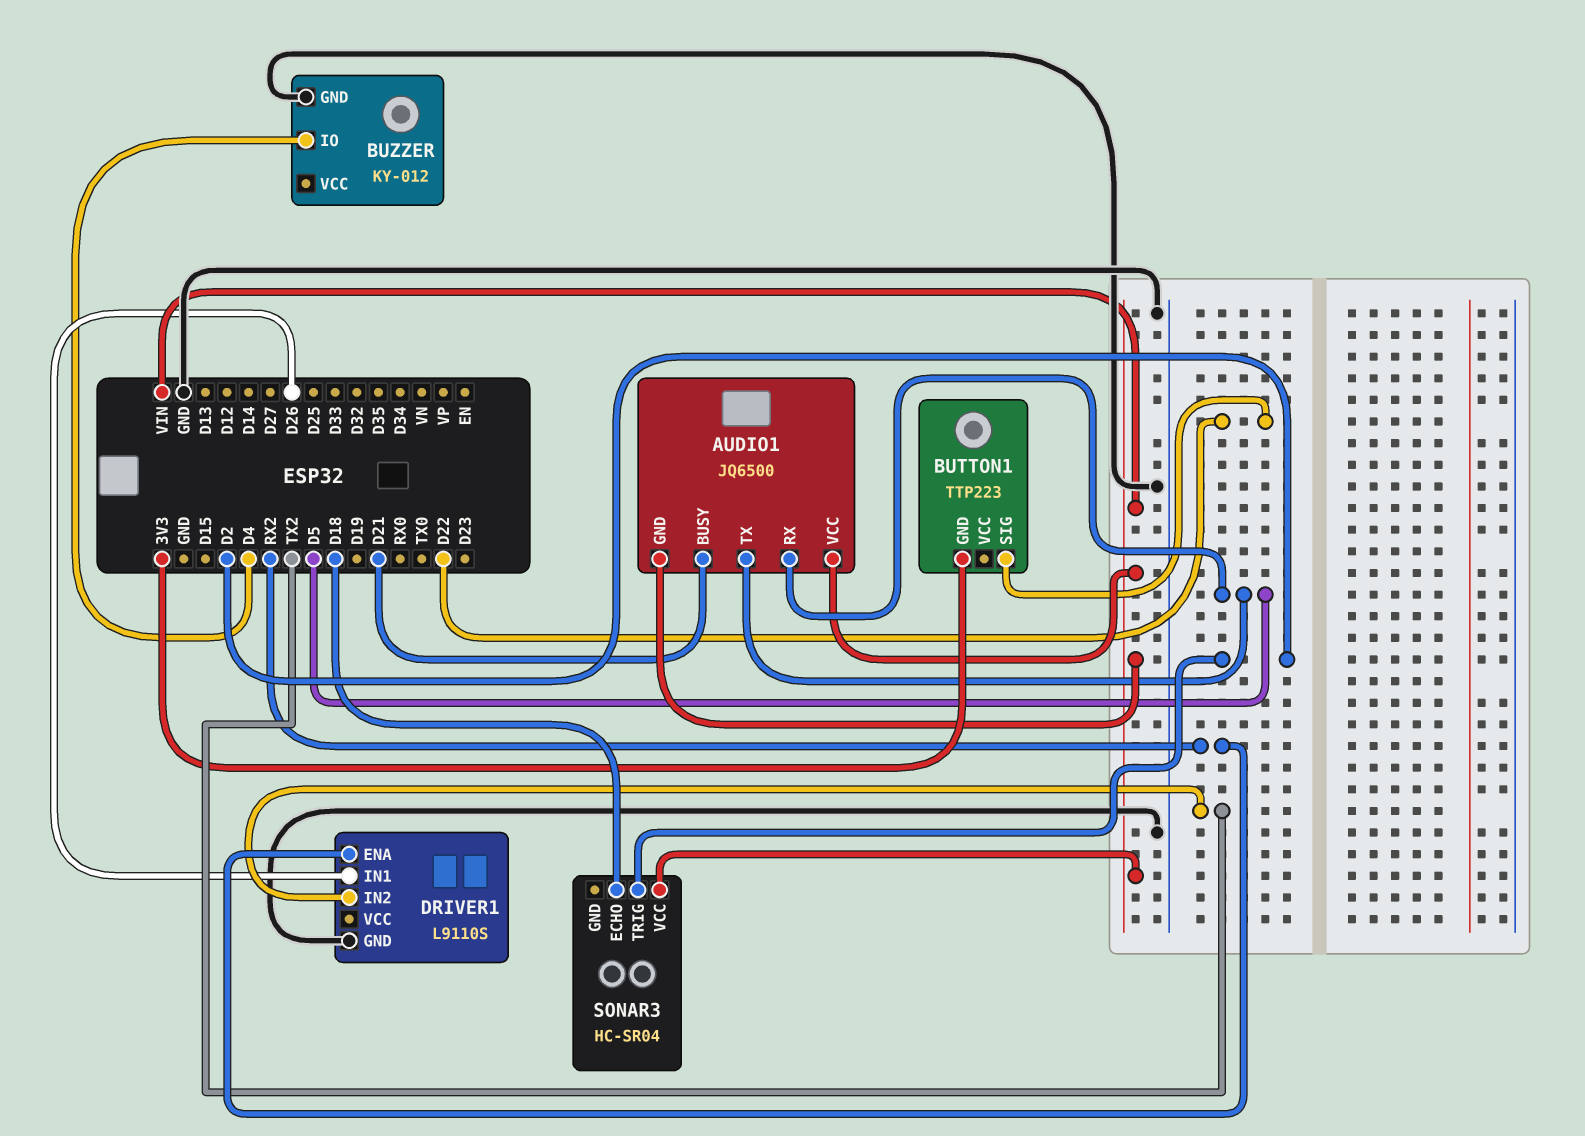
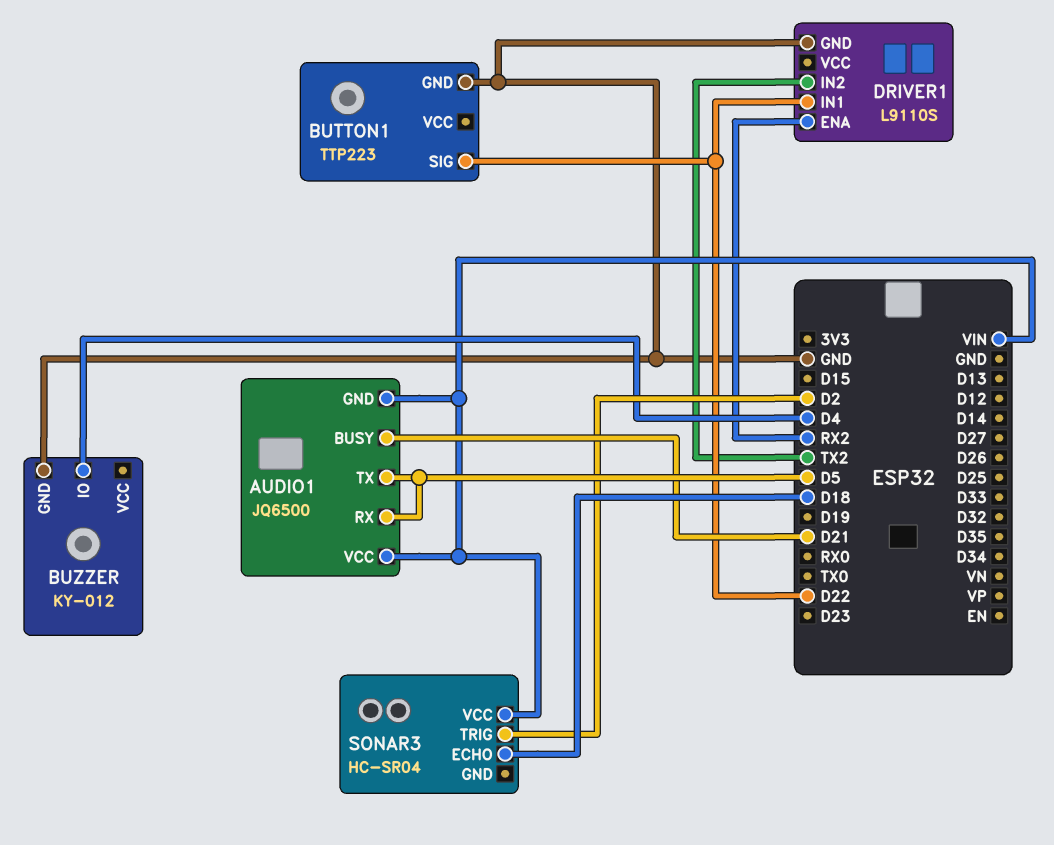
BUTTON1 pin GND: 3V3 -> GND
DRIVER1 pin IN1: D26 -> D22

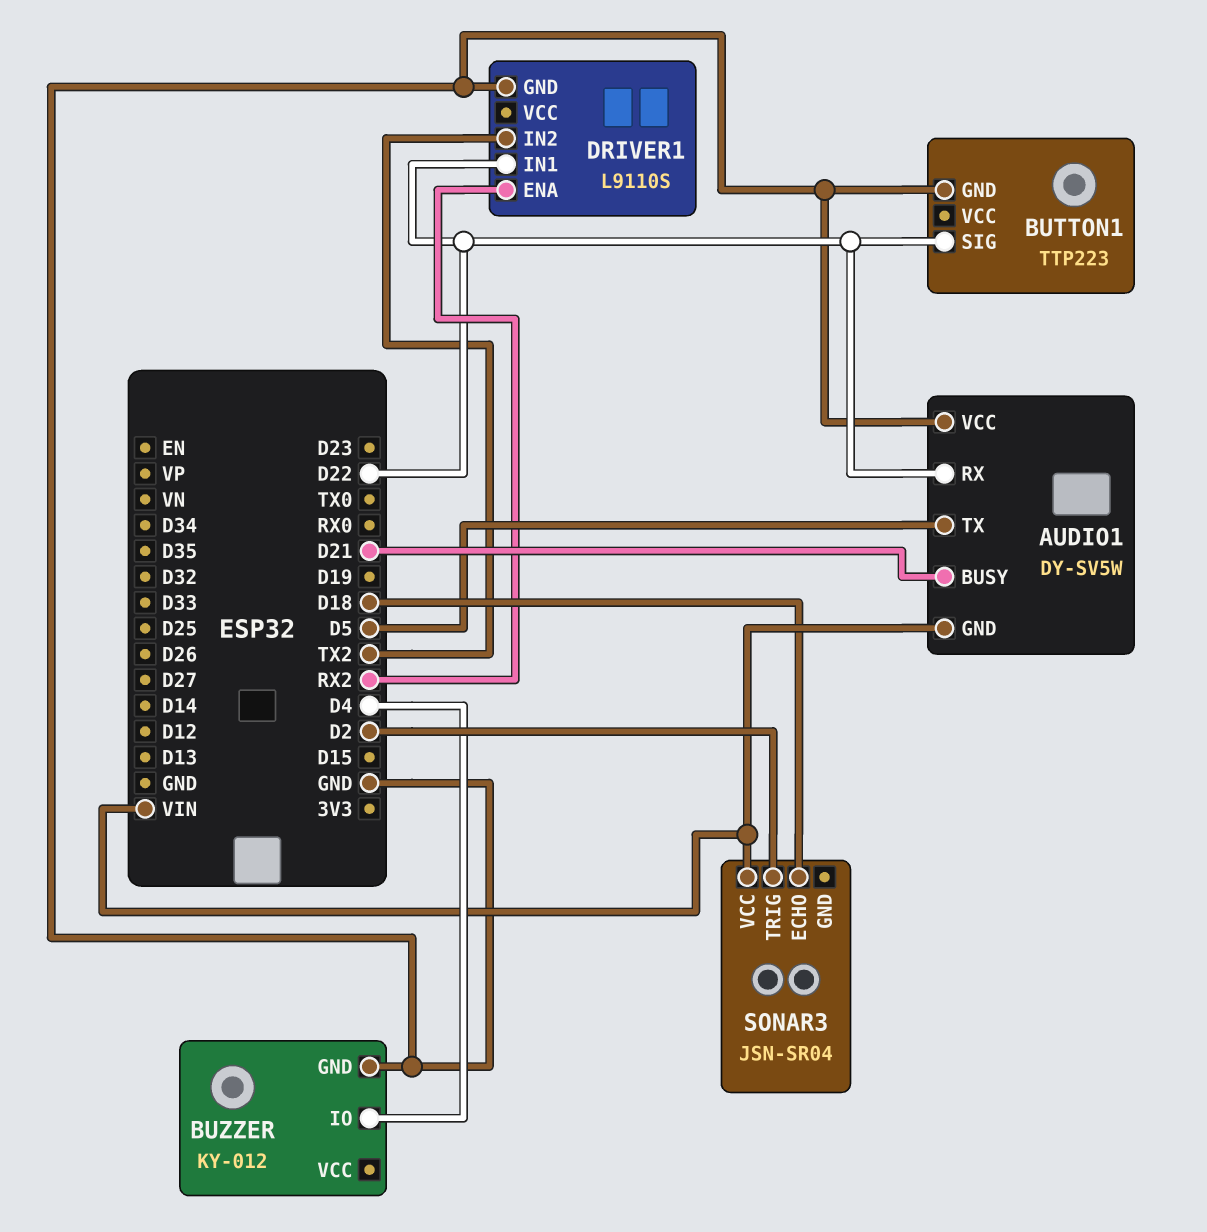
AUDIO1: JQ6500 -> DY-SV5W
AUDIO1 pin RX: D5 -> D22
AUDIO1 pin VCC: VIN -> GND
SONAR3: HC-SR04 -> JSN-SR04

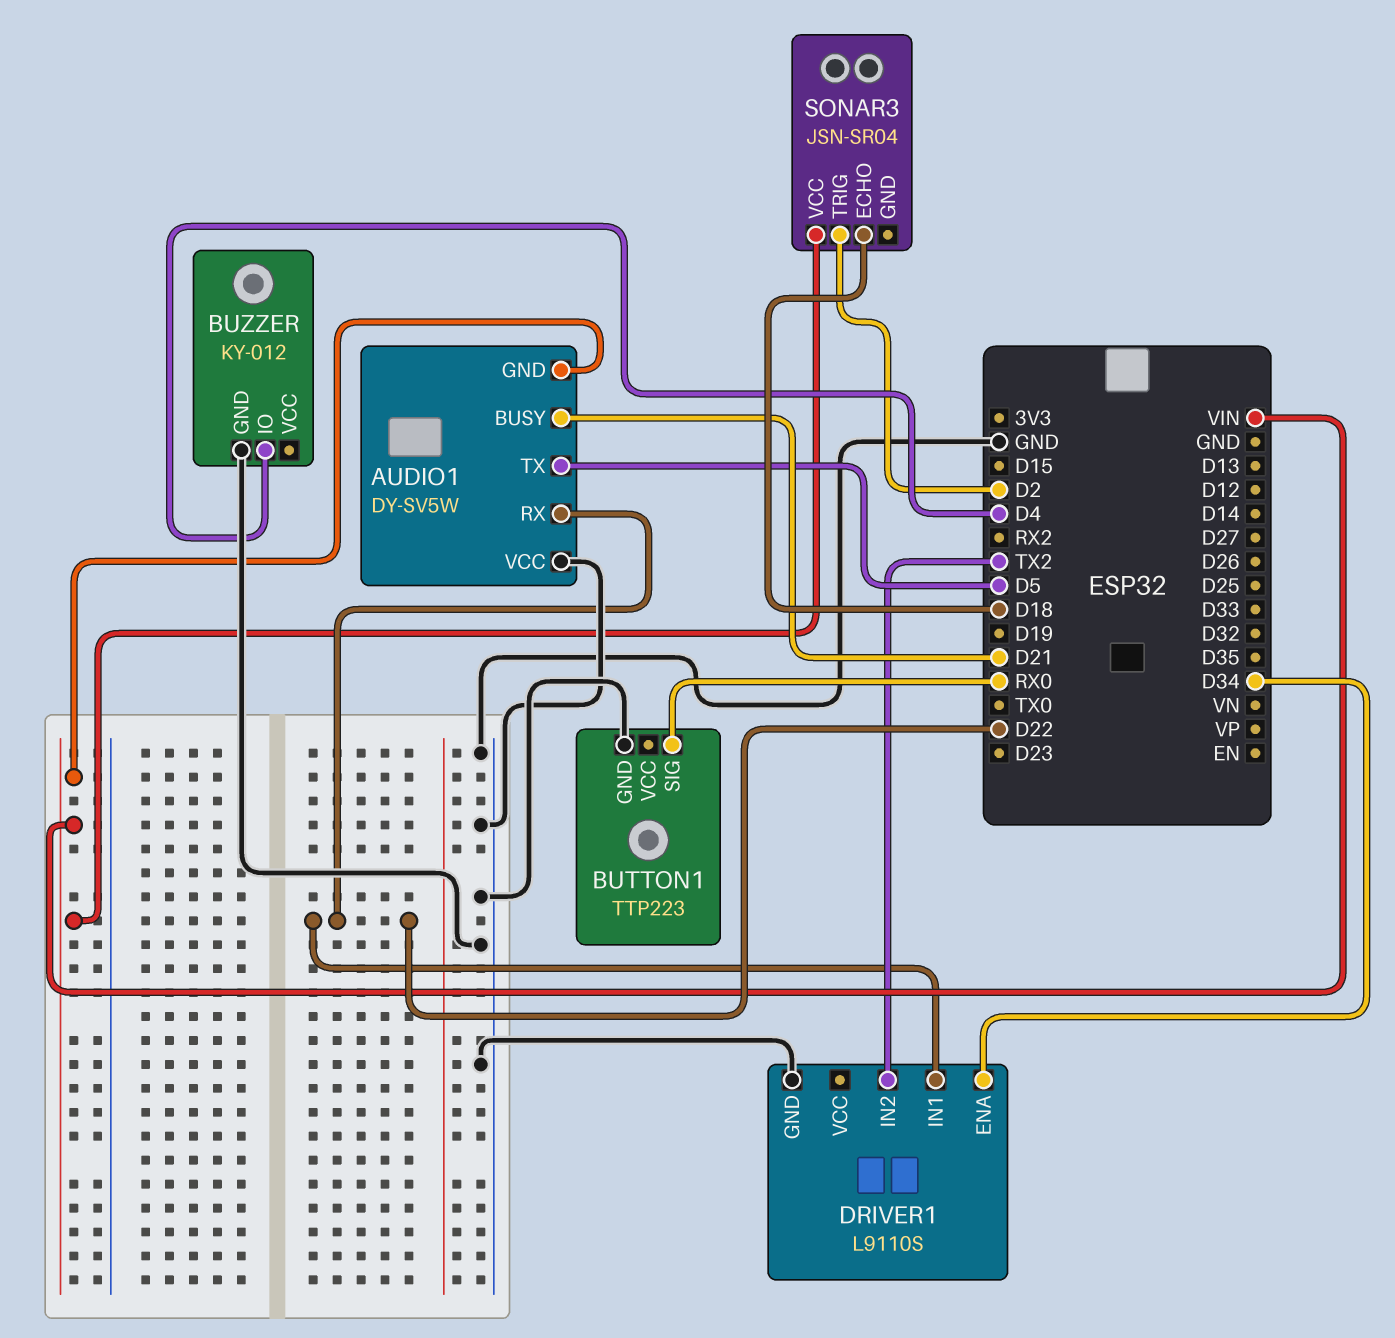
BUTTON1 pin SIG: D22 -> RX0
DRIVER1 pin ENA: RX2 -> D34

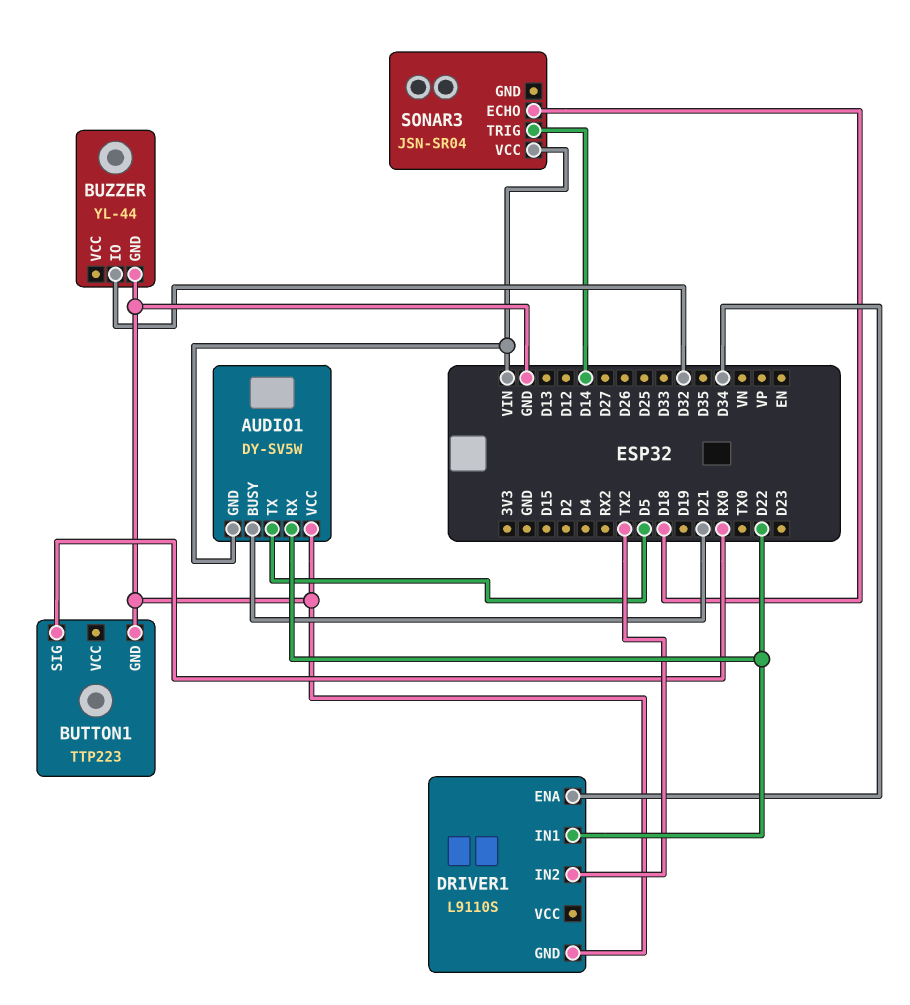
BUZZER: KY-012 -> YL-44
BUZZER pin IO: D4 -> D32
SONAR3 pin TRIG: D2 -> D14

